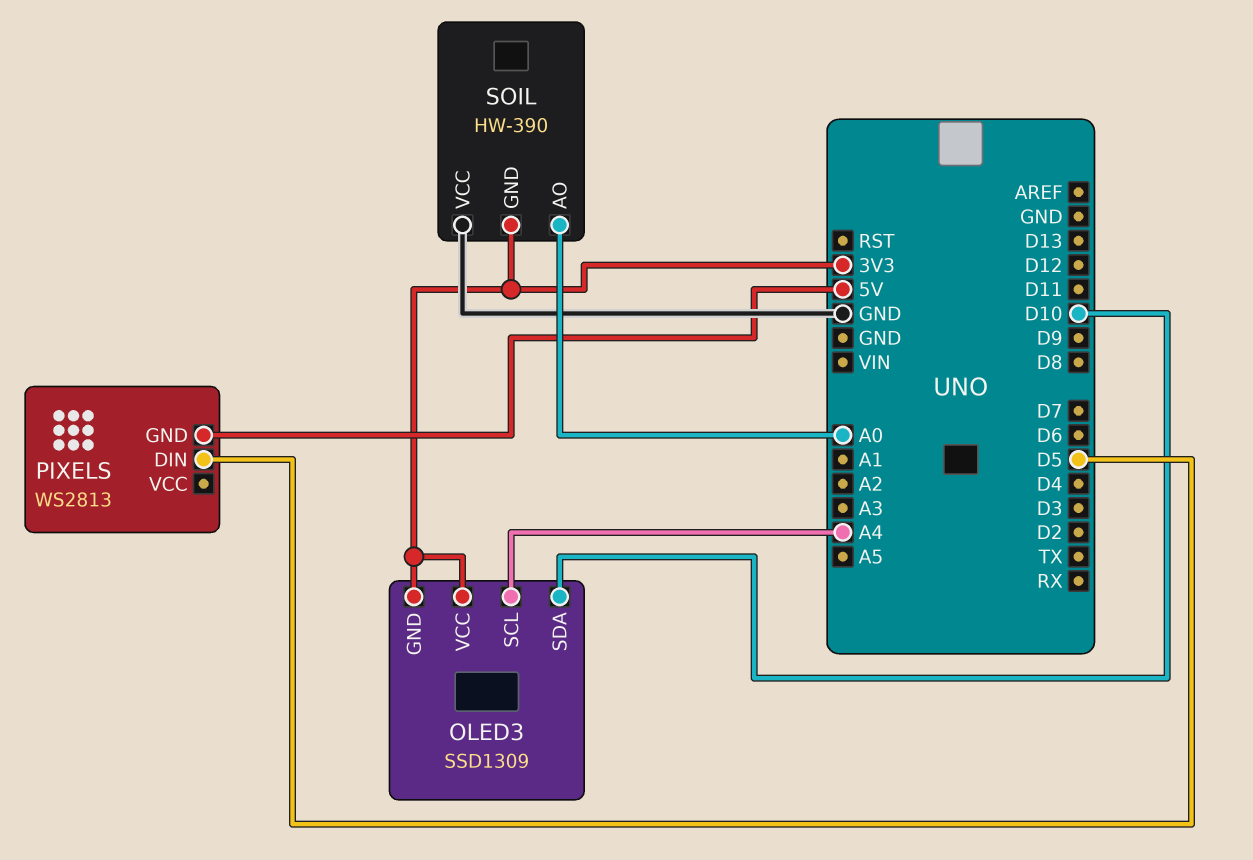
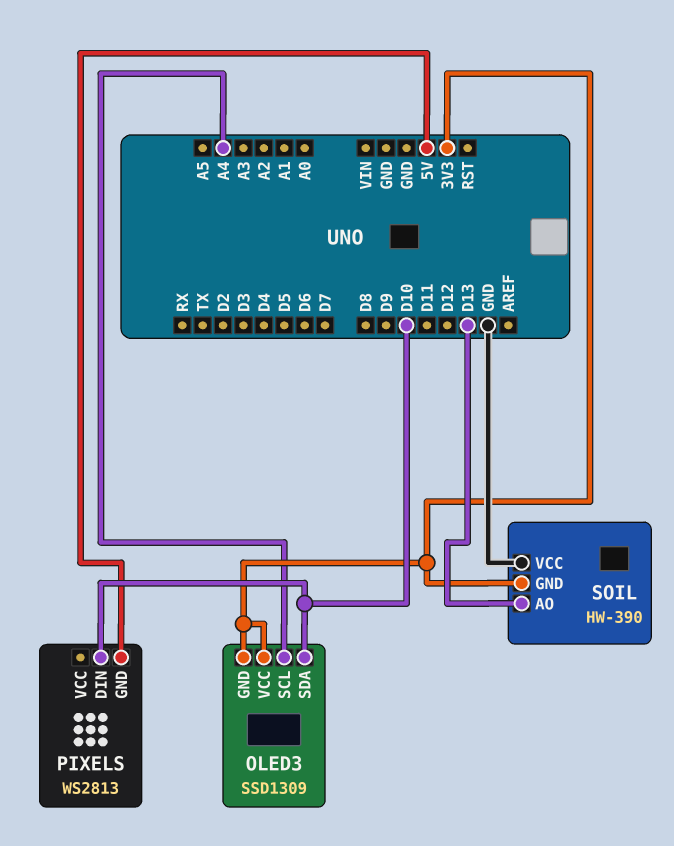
PIXELS pin DIN: D5 -> D10
SOIL pin AO: A0 -> D13

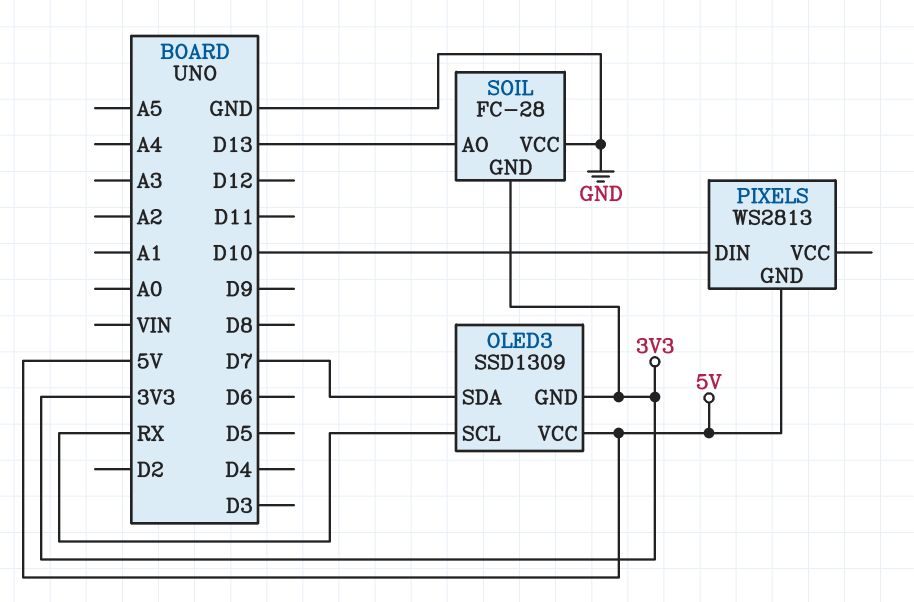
OLED3 pin SCL: A4 -> RX
OLED3 pin SDA: D10 -> D7
OLED3 pin VCC: 3V3 -> 5V
SOIL: HW-390 -> FC-28

